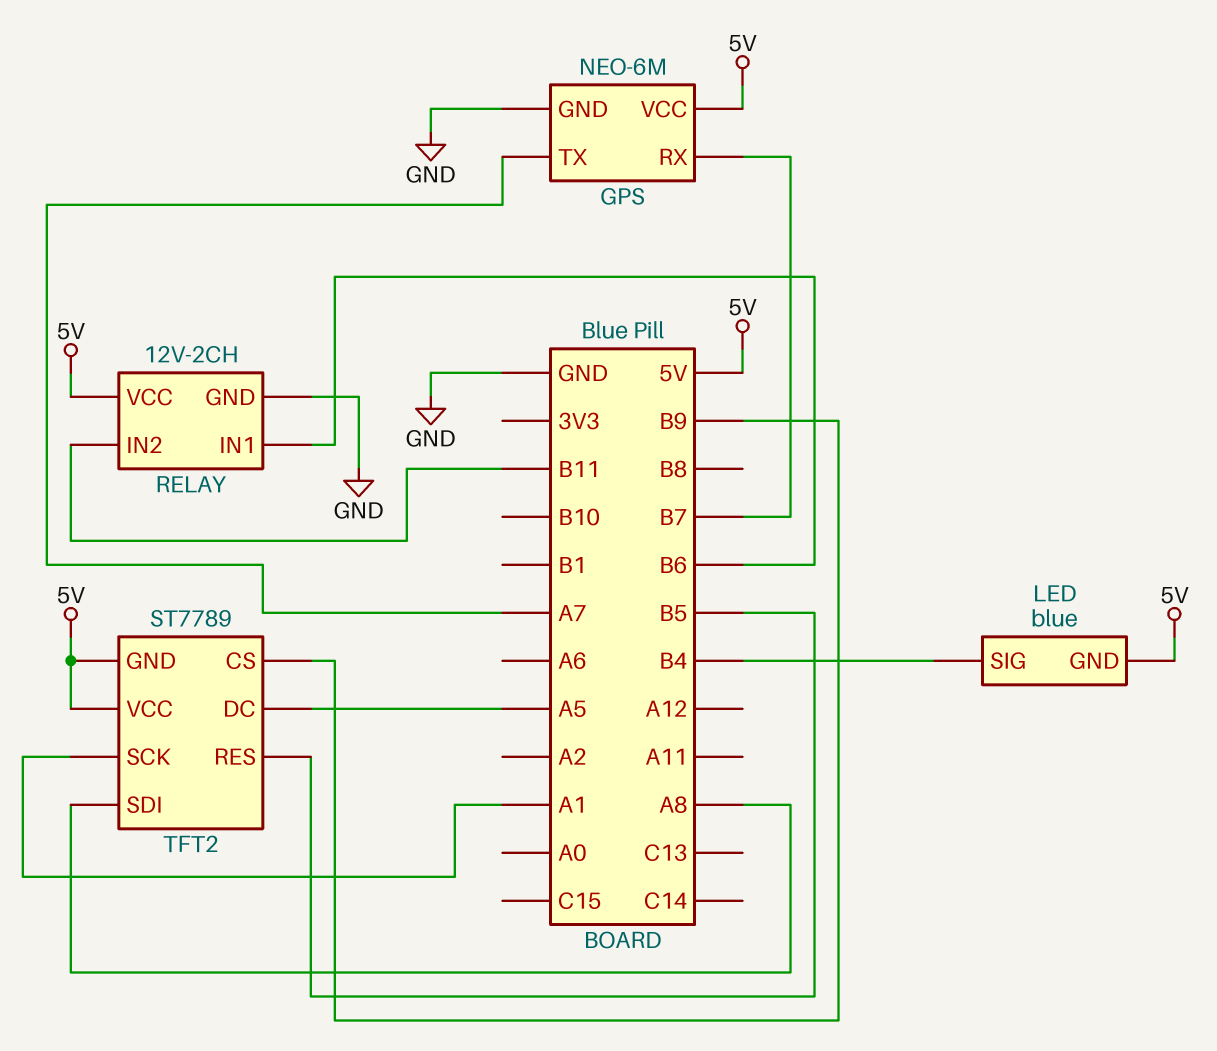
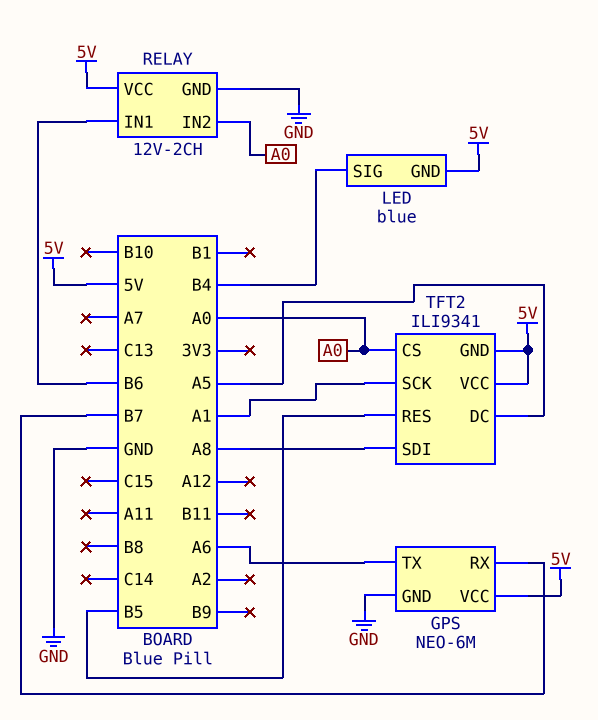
GPS pin TX: A7 -> A6
RELAY pin IN2: B11 -> A0
TFT2: ST7789 -> ILI9341
TFT2 pin CS: B9 -> A0

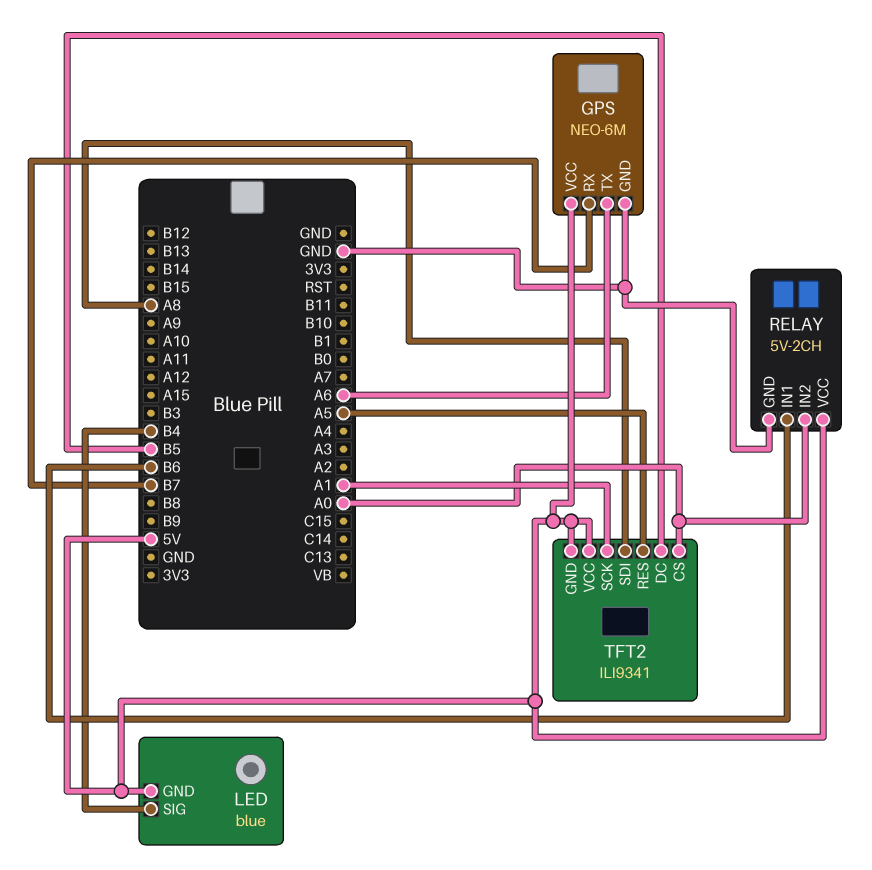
RELAY: 12V-2CH -> 5V-2CH
TFT2 pin DC: A5 -> B5
TFT2 pin RES: B5 -> A5

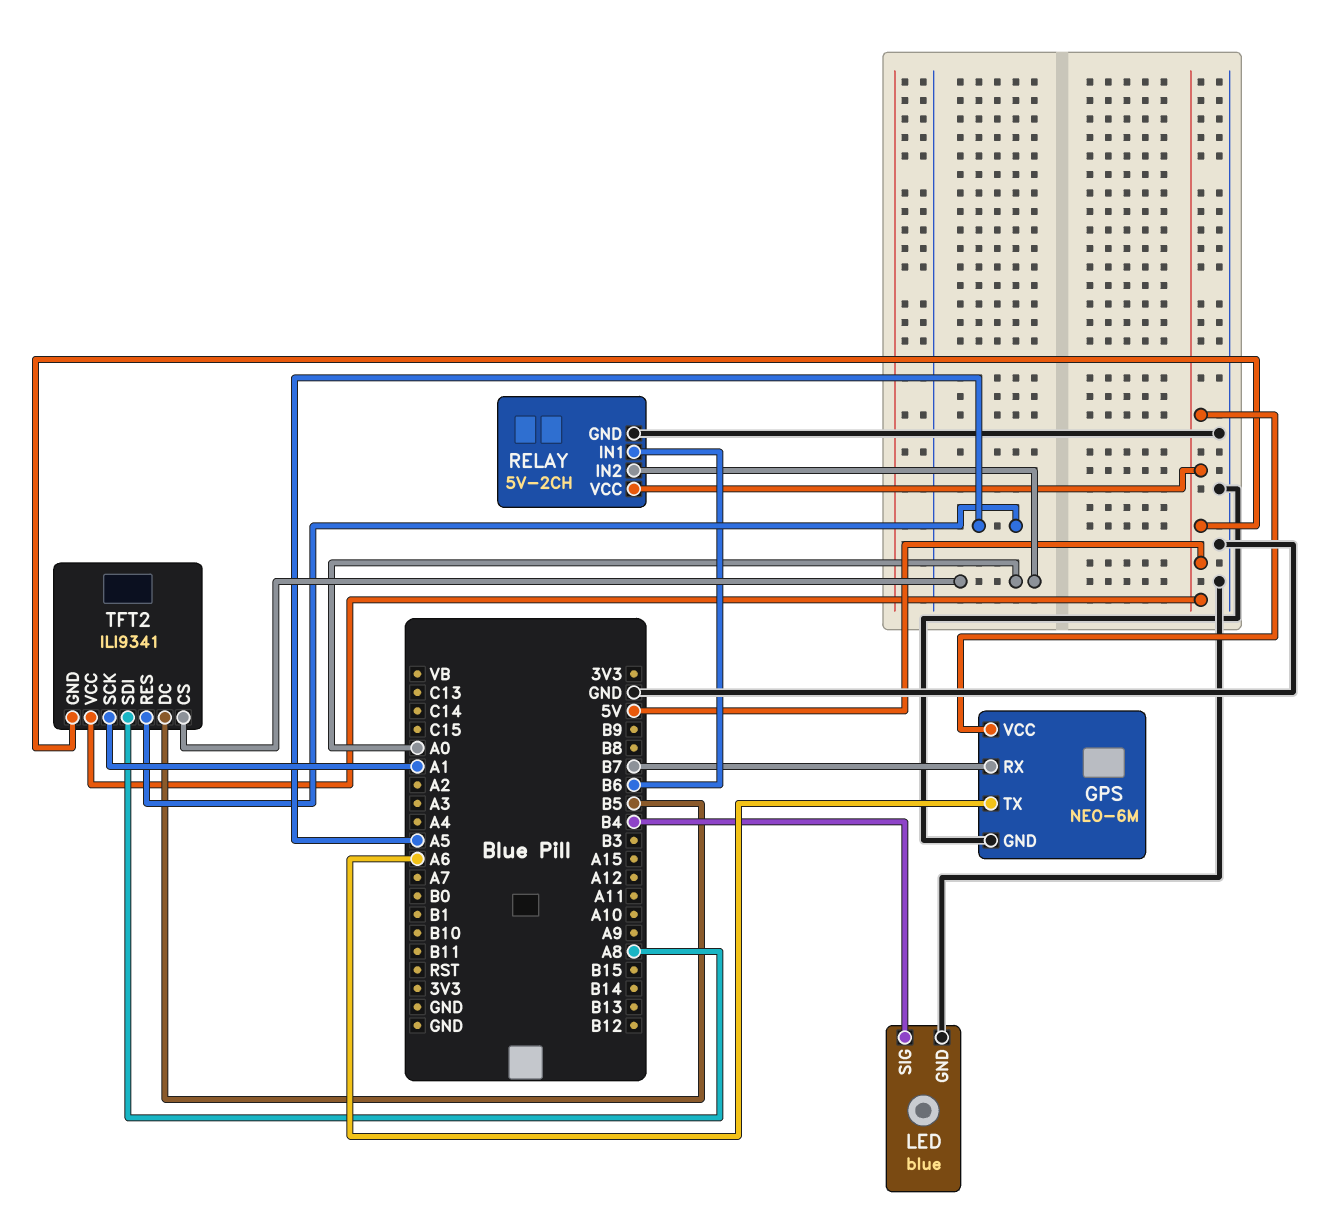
LED pin GND: 5V -> GND

